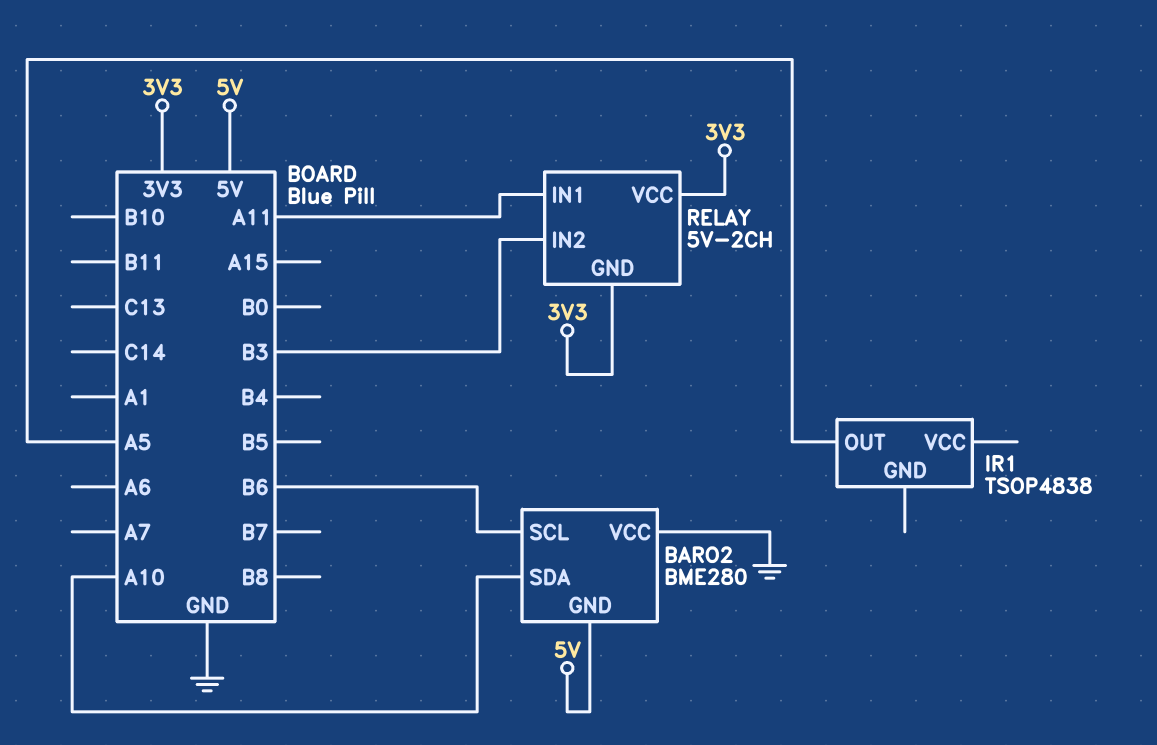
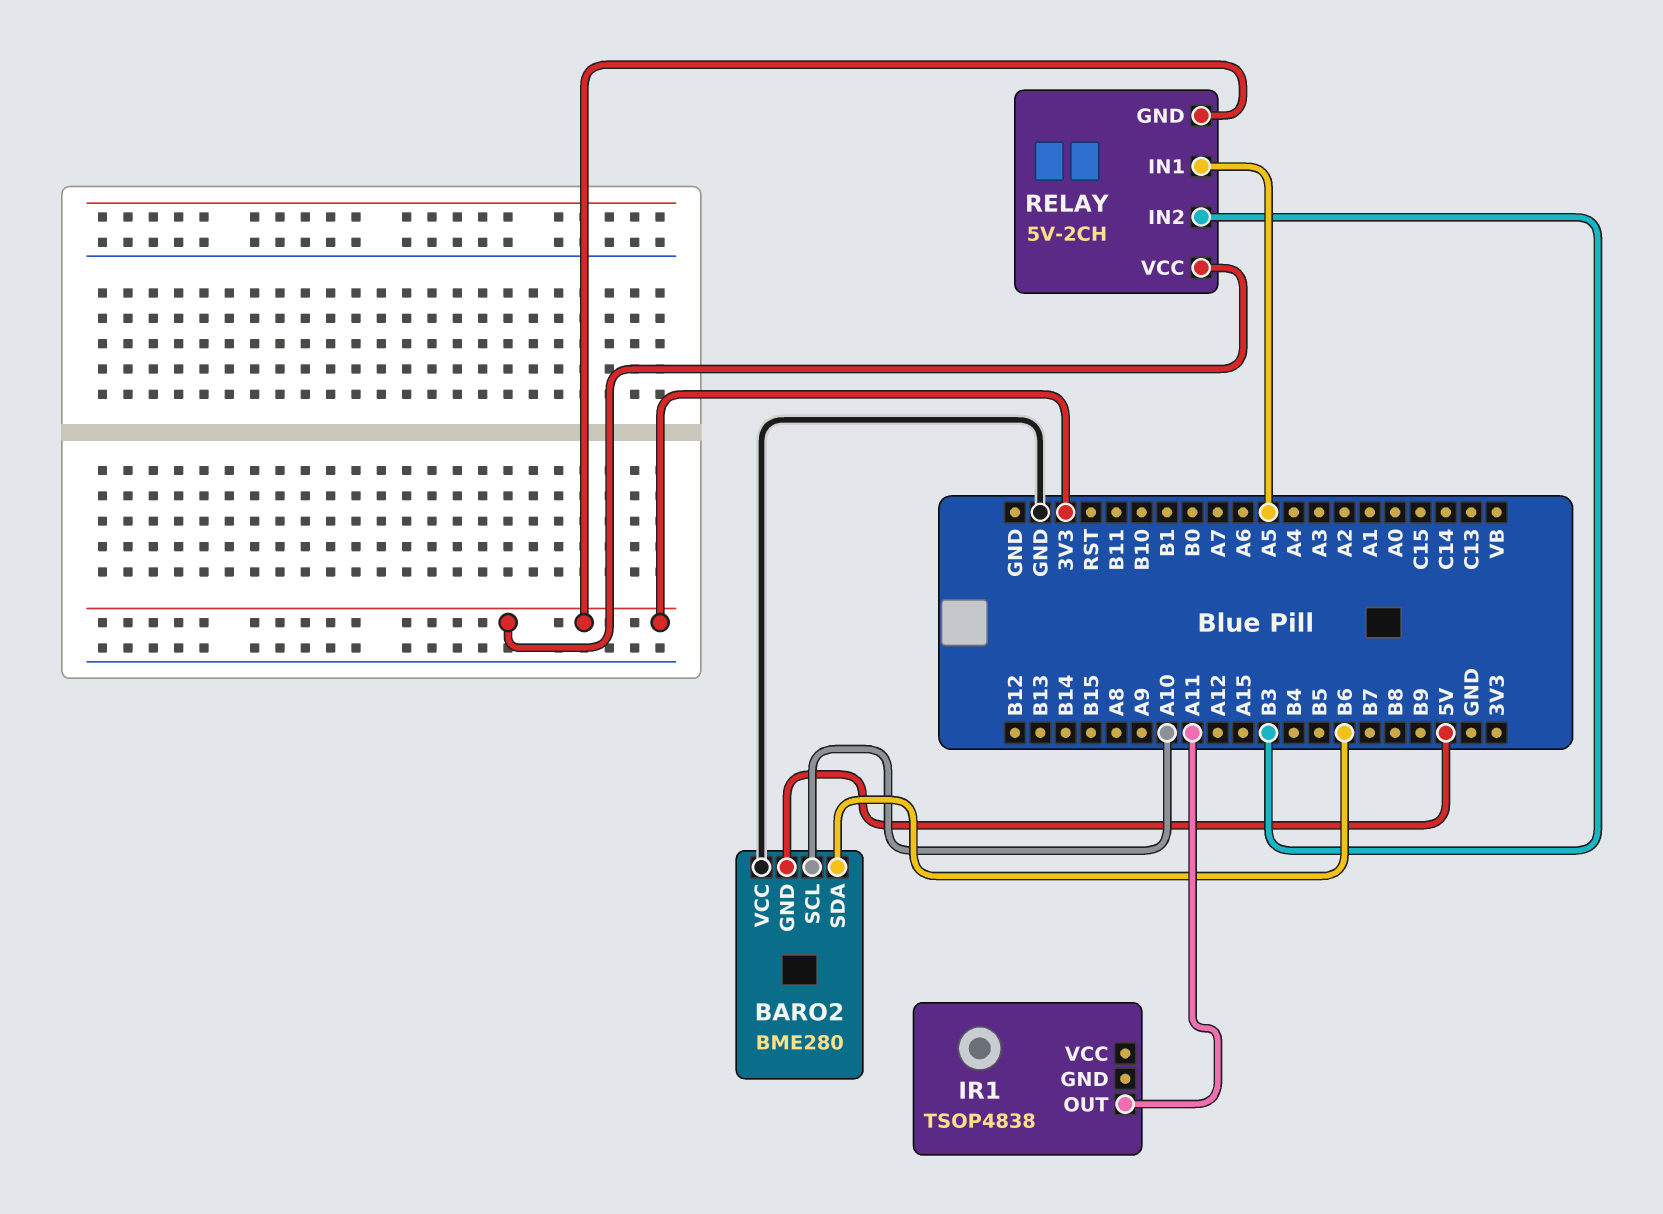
BARO2 pin SCL: B6 -> A10
BARO2 pin SDA: A10 -> B6
IR1 pin OUT: A5 -> A11
RELAY pin IN1: A11 -> A5

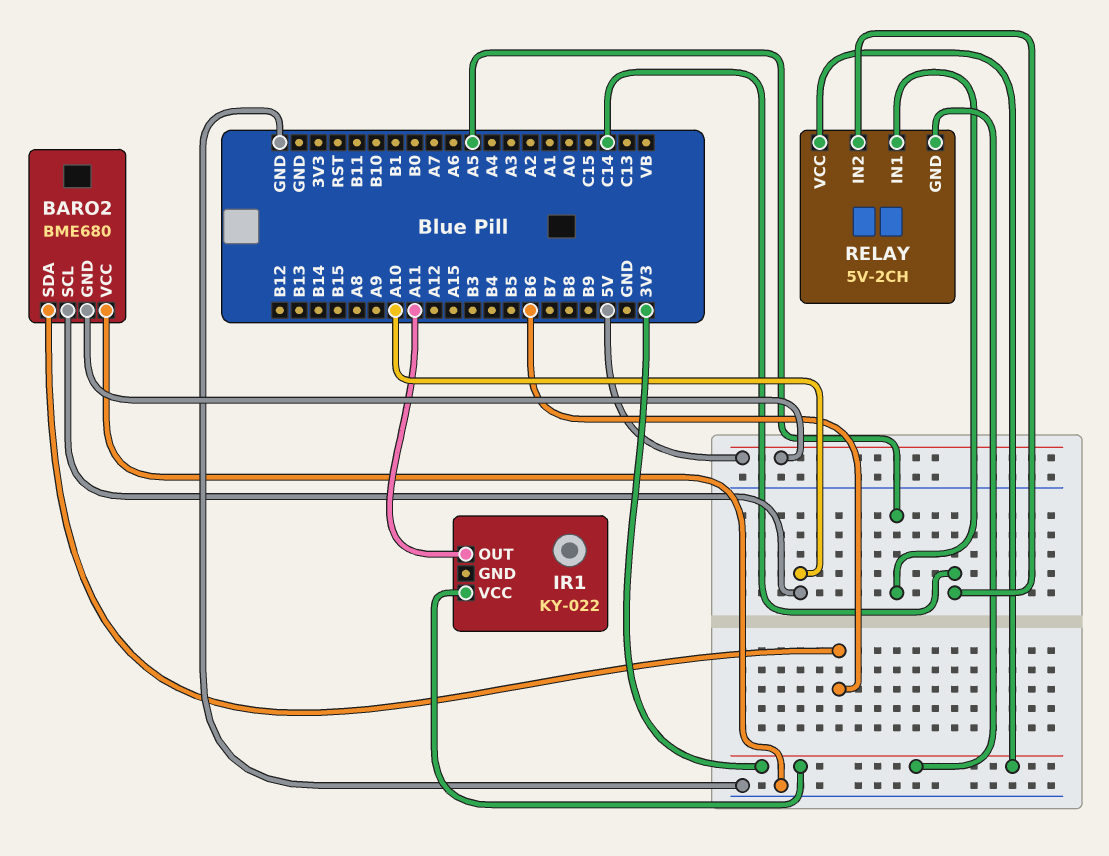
BARO2: BME280 -> BME680
IR1: TSOP4838 -> KY-022
IR1 pin VCC: none -> 3V3
RELAY pin IN2: B3 -> C14

